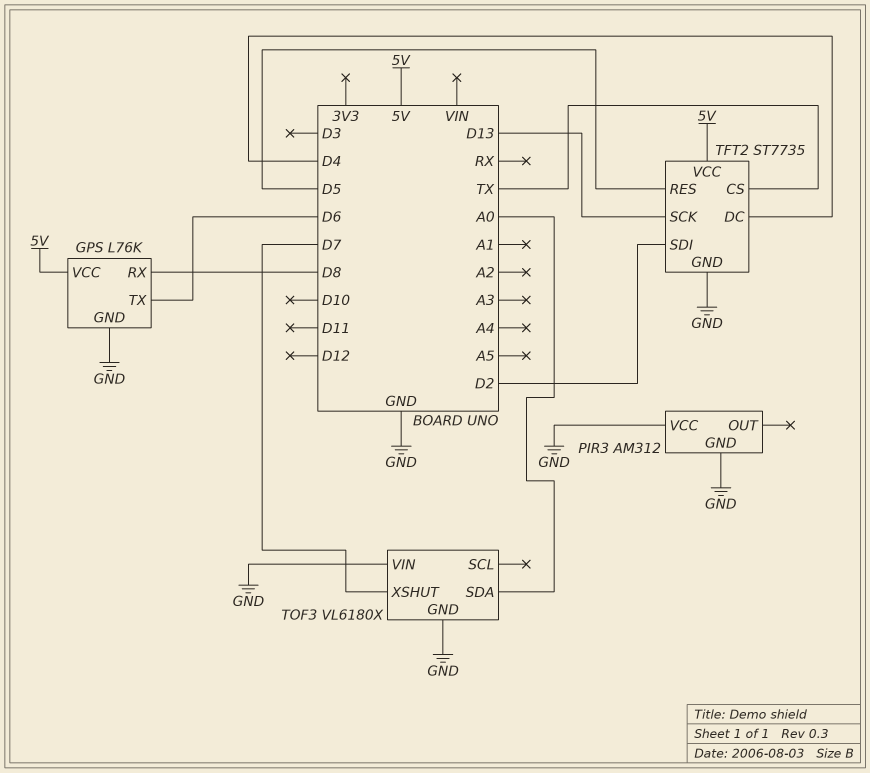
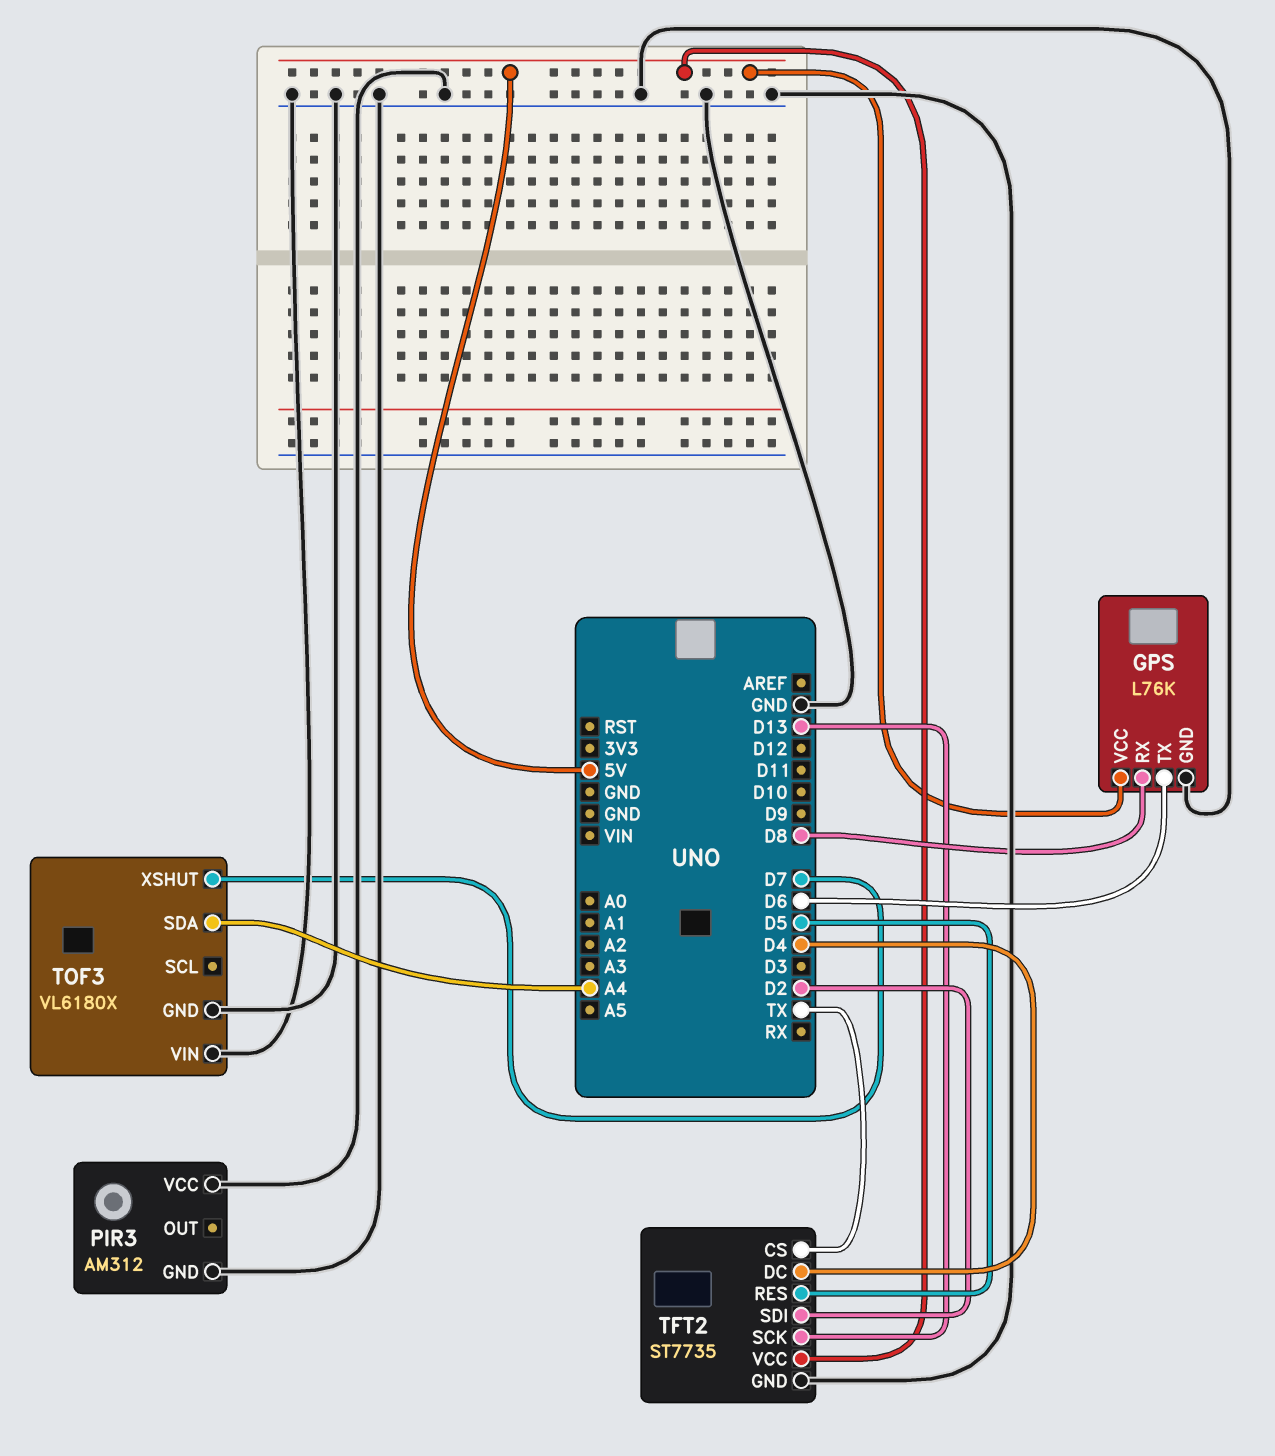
TOF3 pin SDA: A0 -> A4

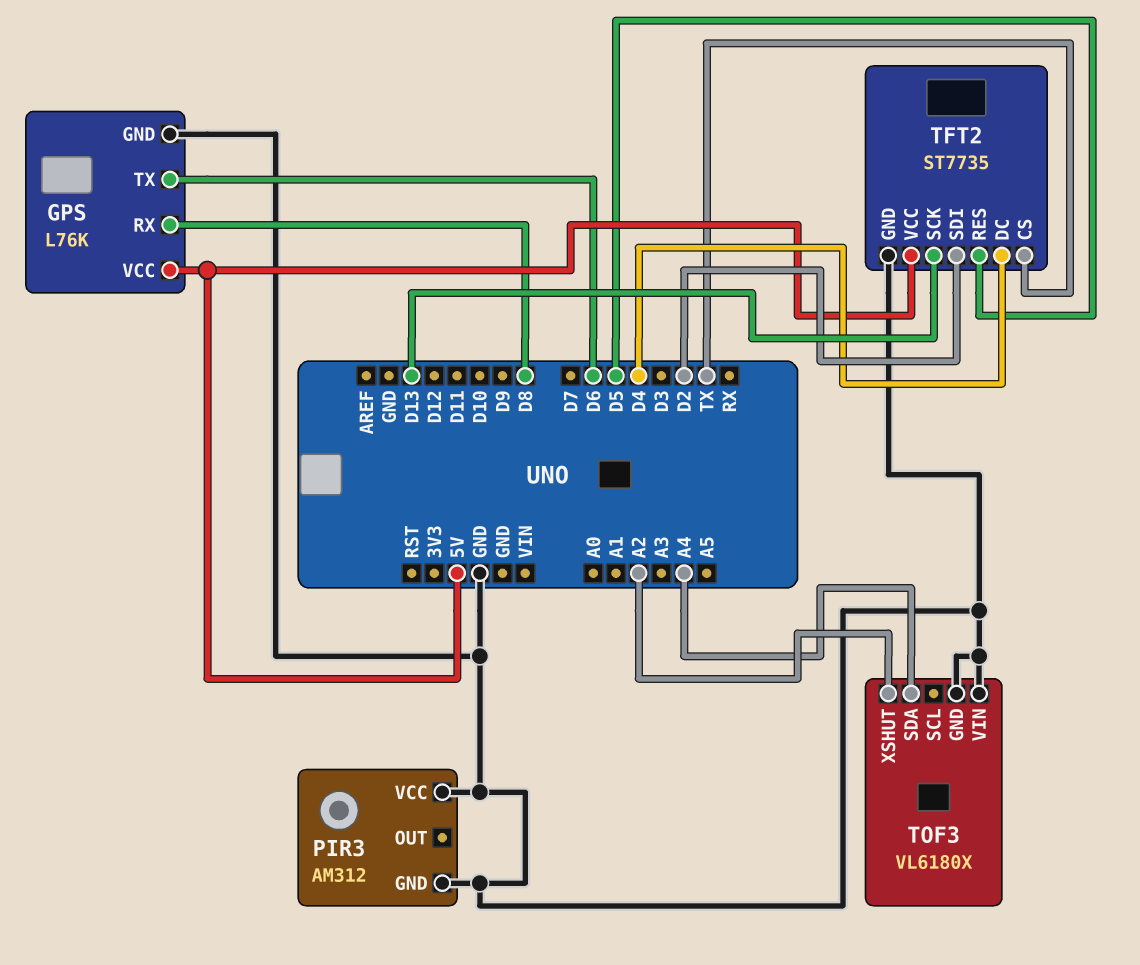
TOF3 pin XSHUT: D7 -> A2

